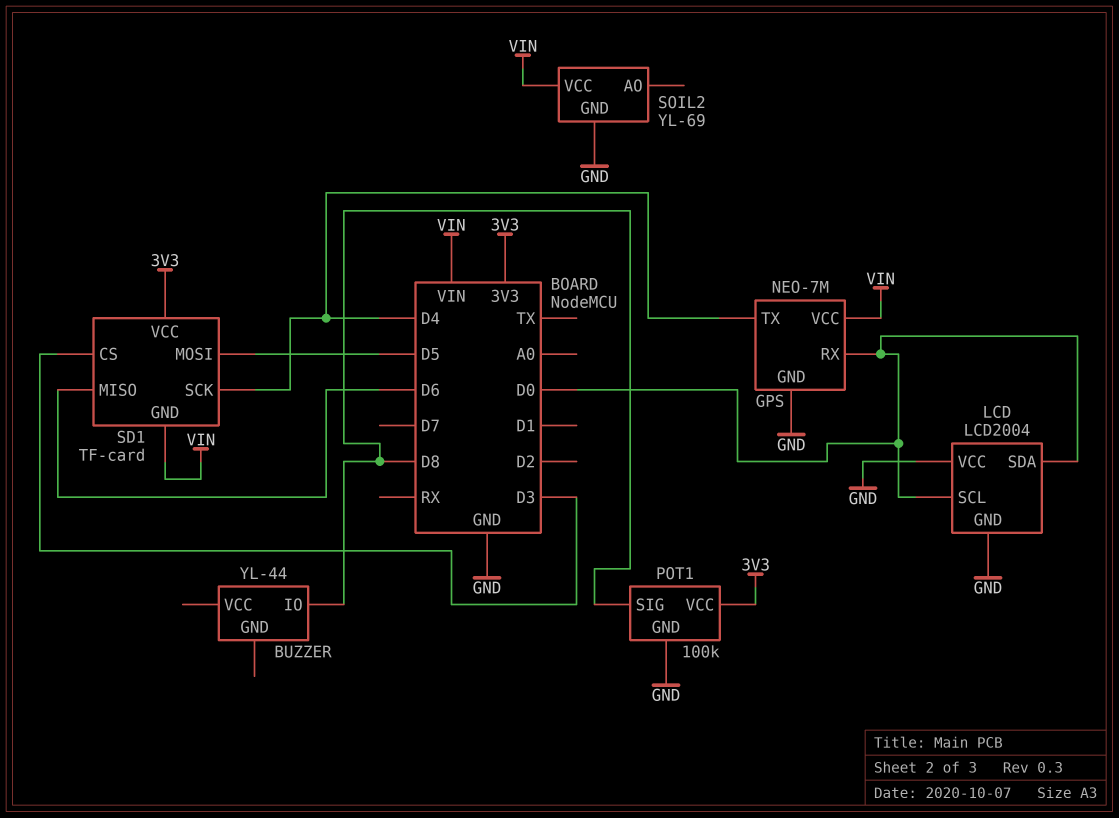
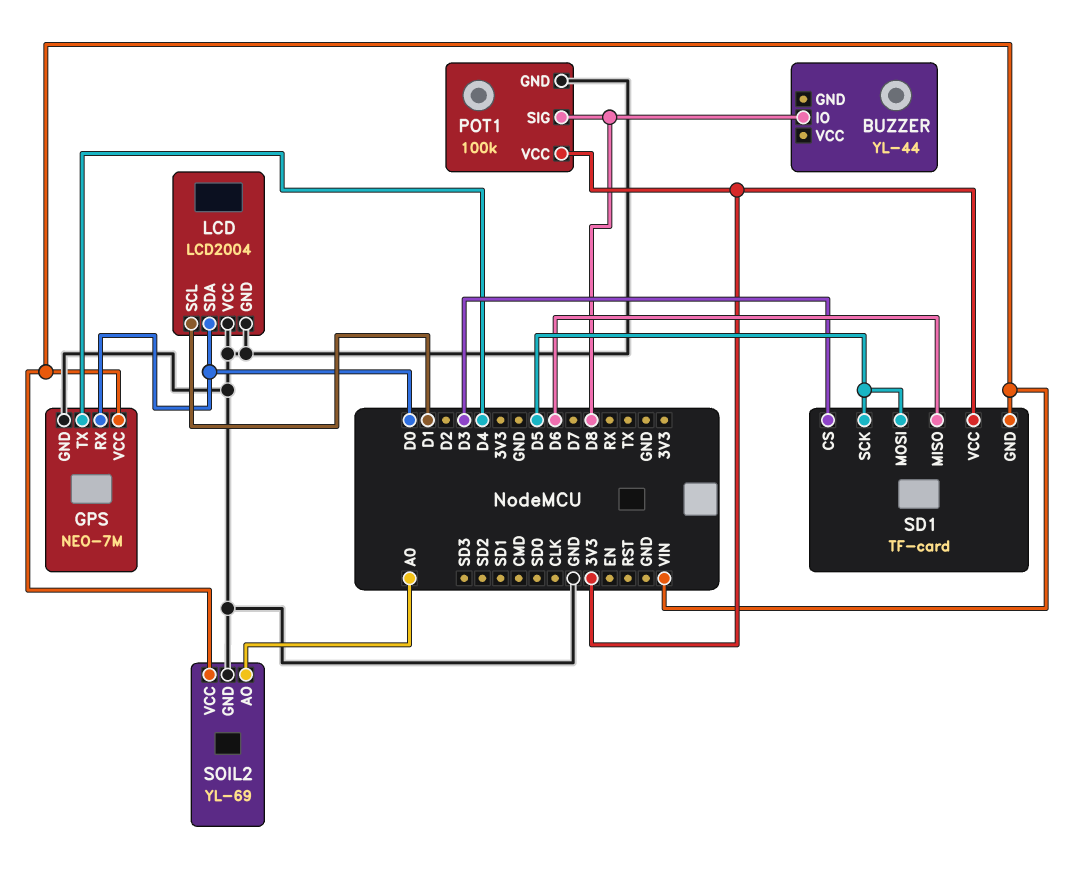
LCD pin SCL: D0 -> D1
SD1 pin SCK: D4 -> D5
SOIL2 pin AO: none -> A0

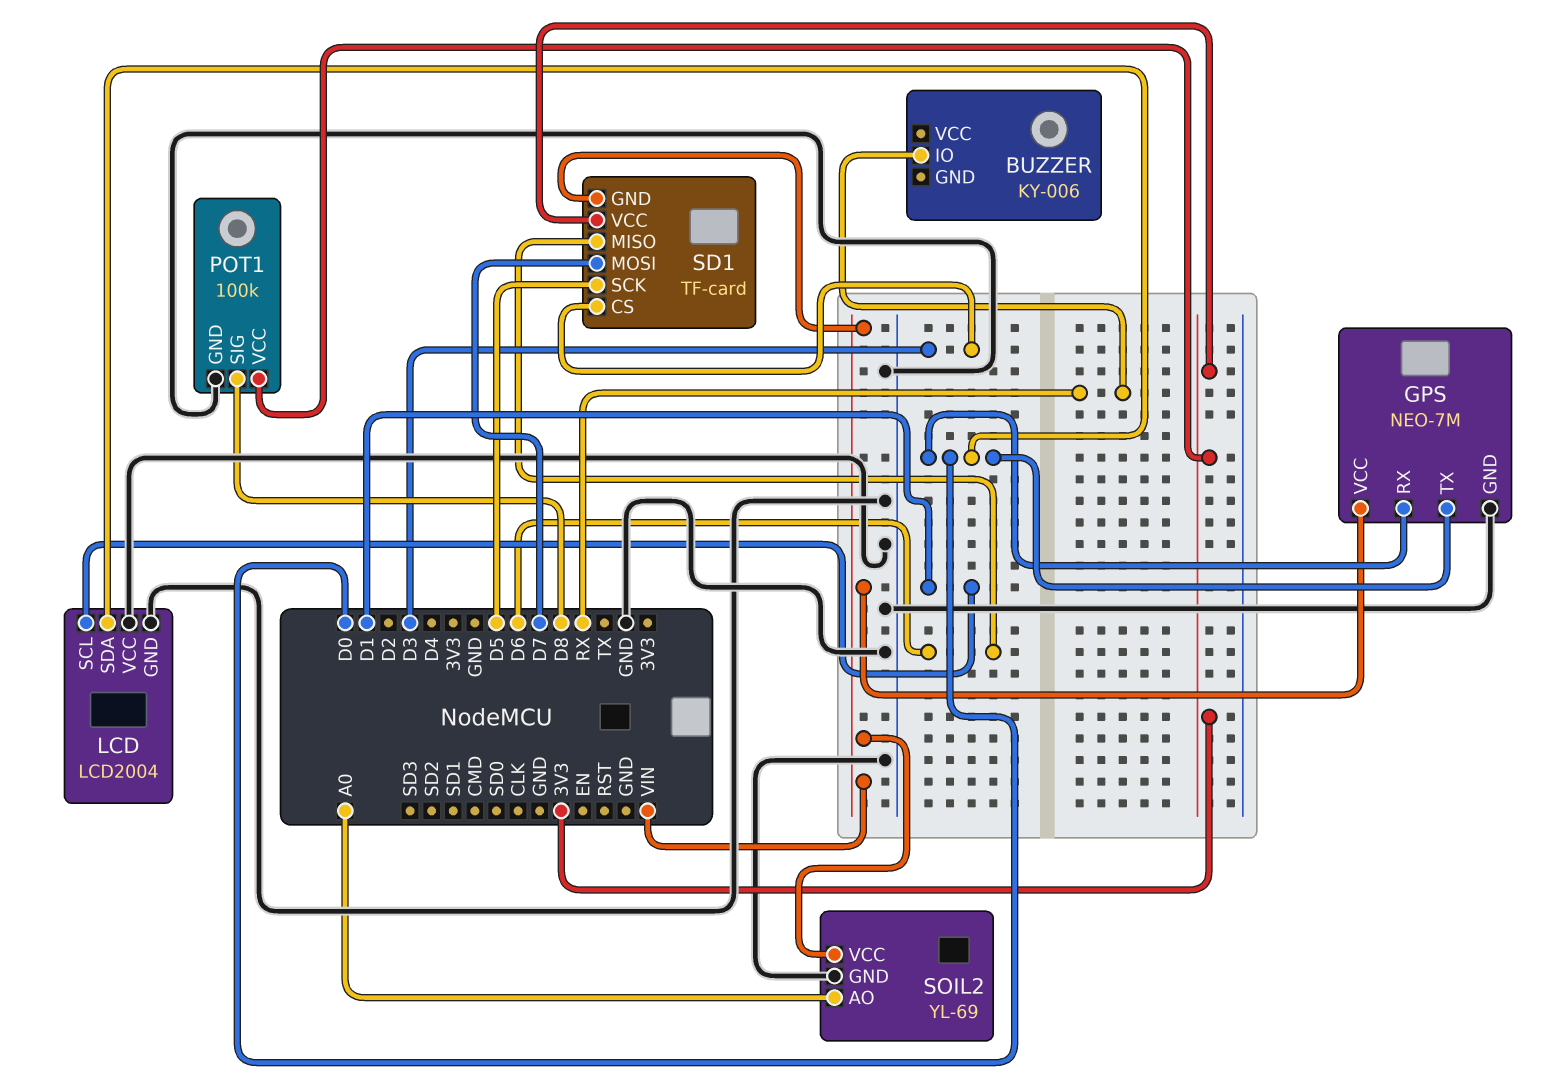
BUZZER: YL-44 -> KY-006
BUZZER pin IO: D8 -> RX
GPS pin TX: D4 -> D0
SD1 pin MOSI: D5 -> D7

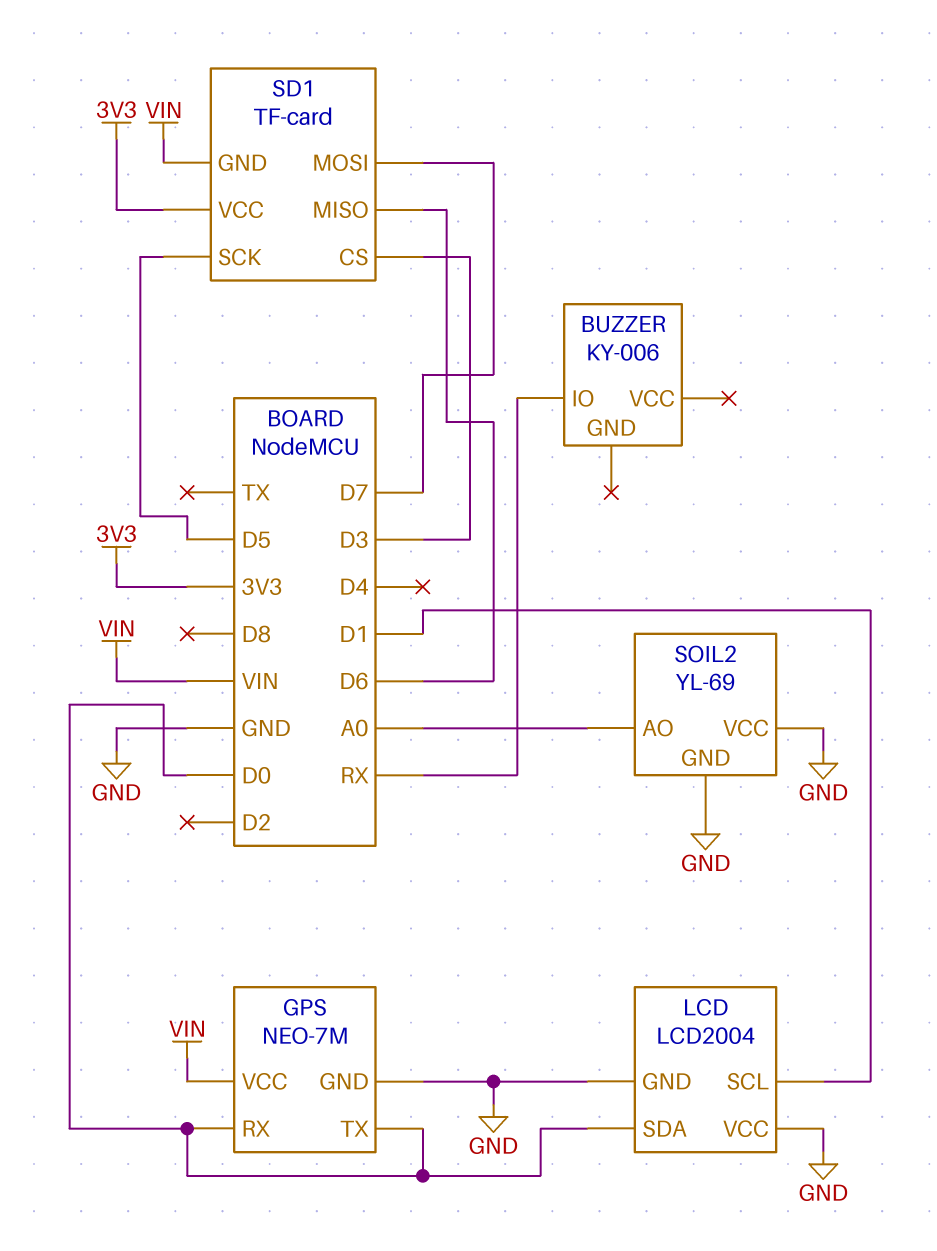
POT1: 100k -> none
POT1 pin GND: GND -> none
POT1 pin SIG: D8 -> none
POT1 pin VCC: 3V3 -> none
SOIL2 pin VCC: VIN -> GND

